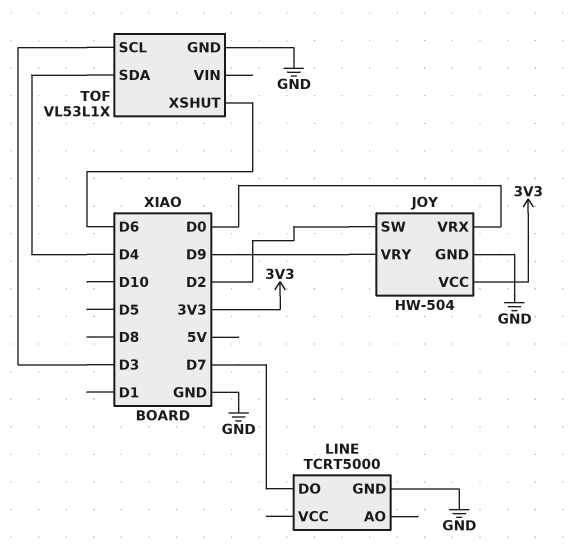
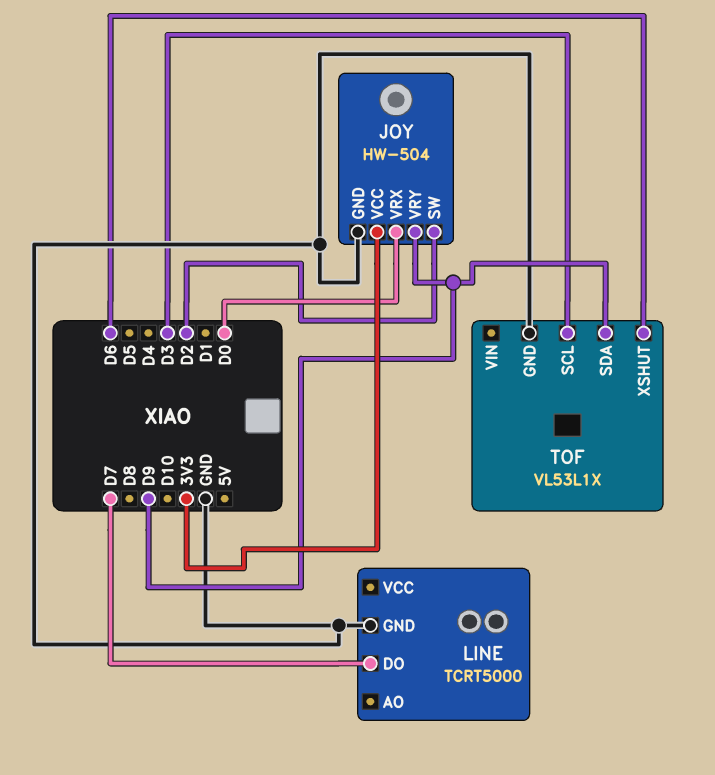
TOF pin SDA: D4 -> D9

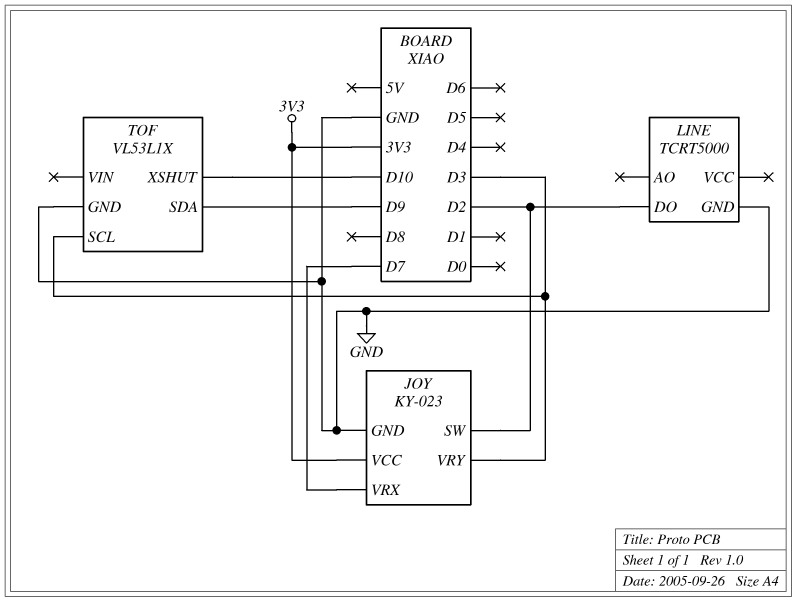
JOY: HW-504 -> KY-023
JOY pin VRX: D0 -> D7
JOY pin VRY: D9 -> D3
LINE pin DO: D7 -> D2
TOF pin XSHUT: D6 -> D10

